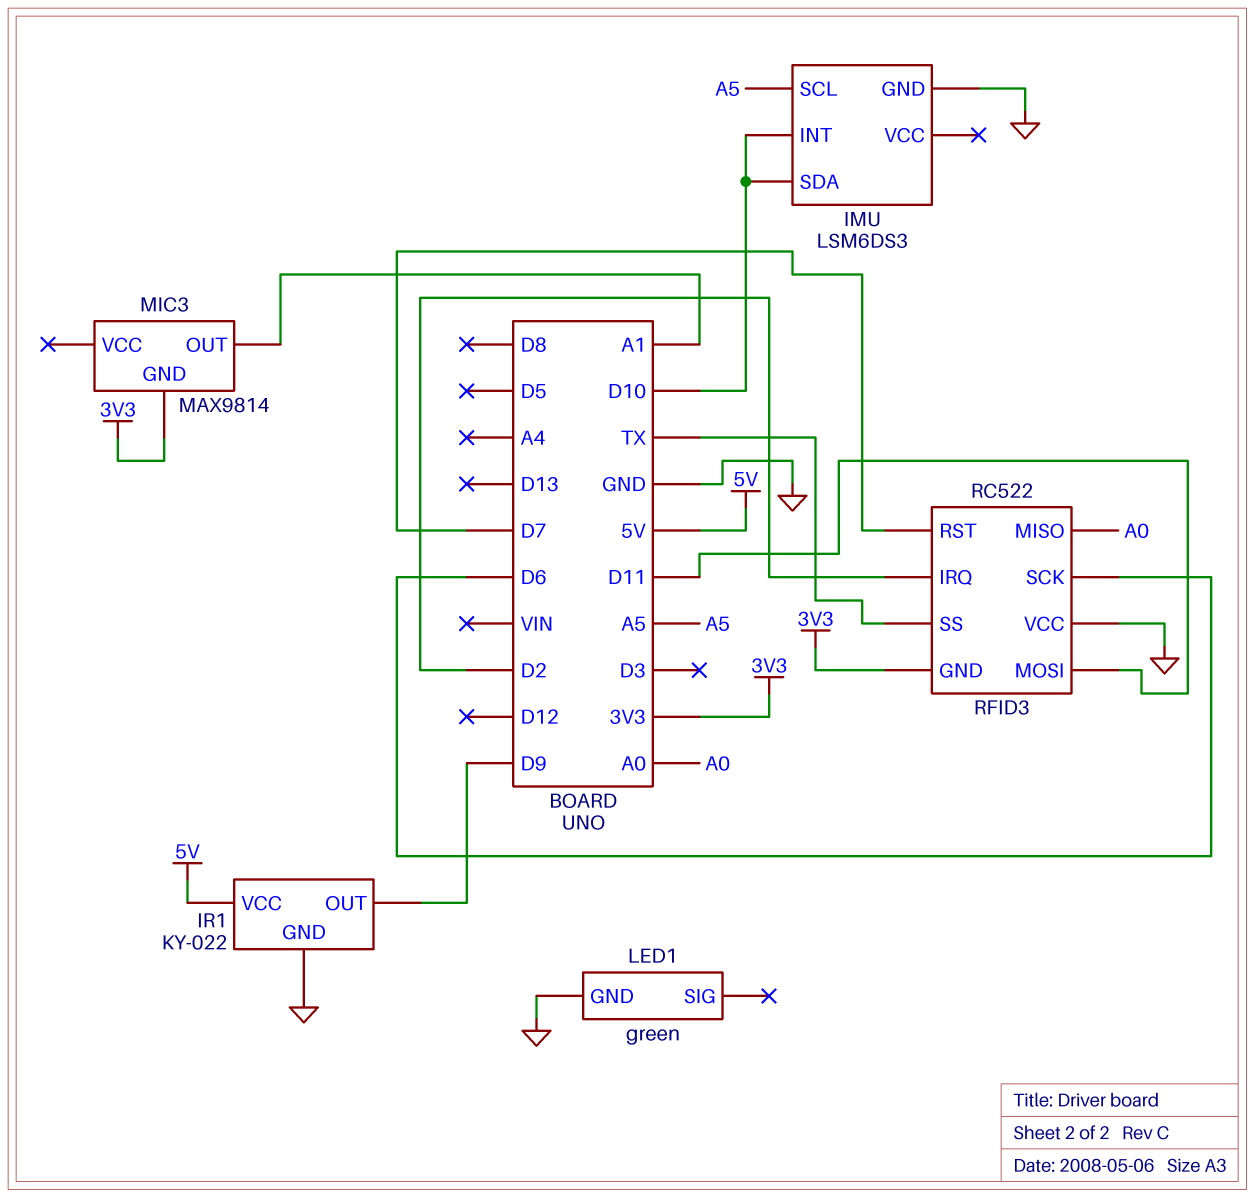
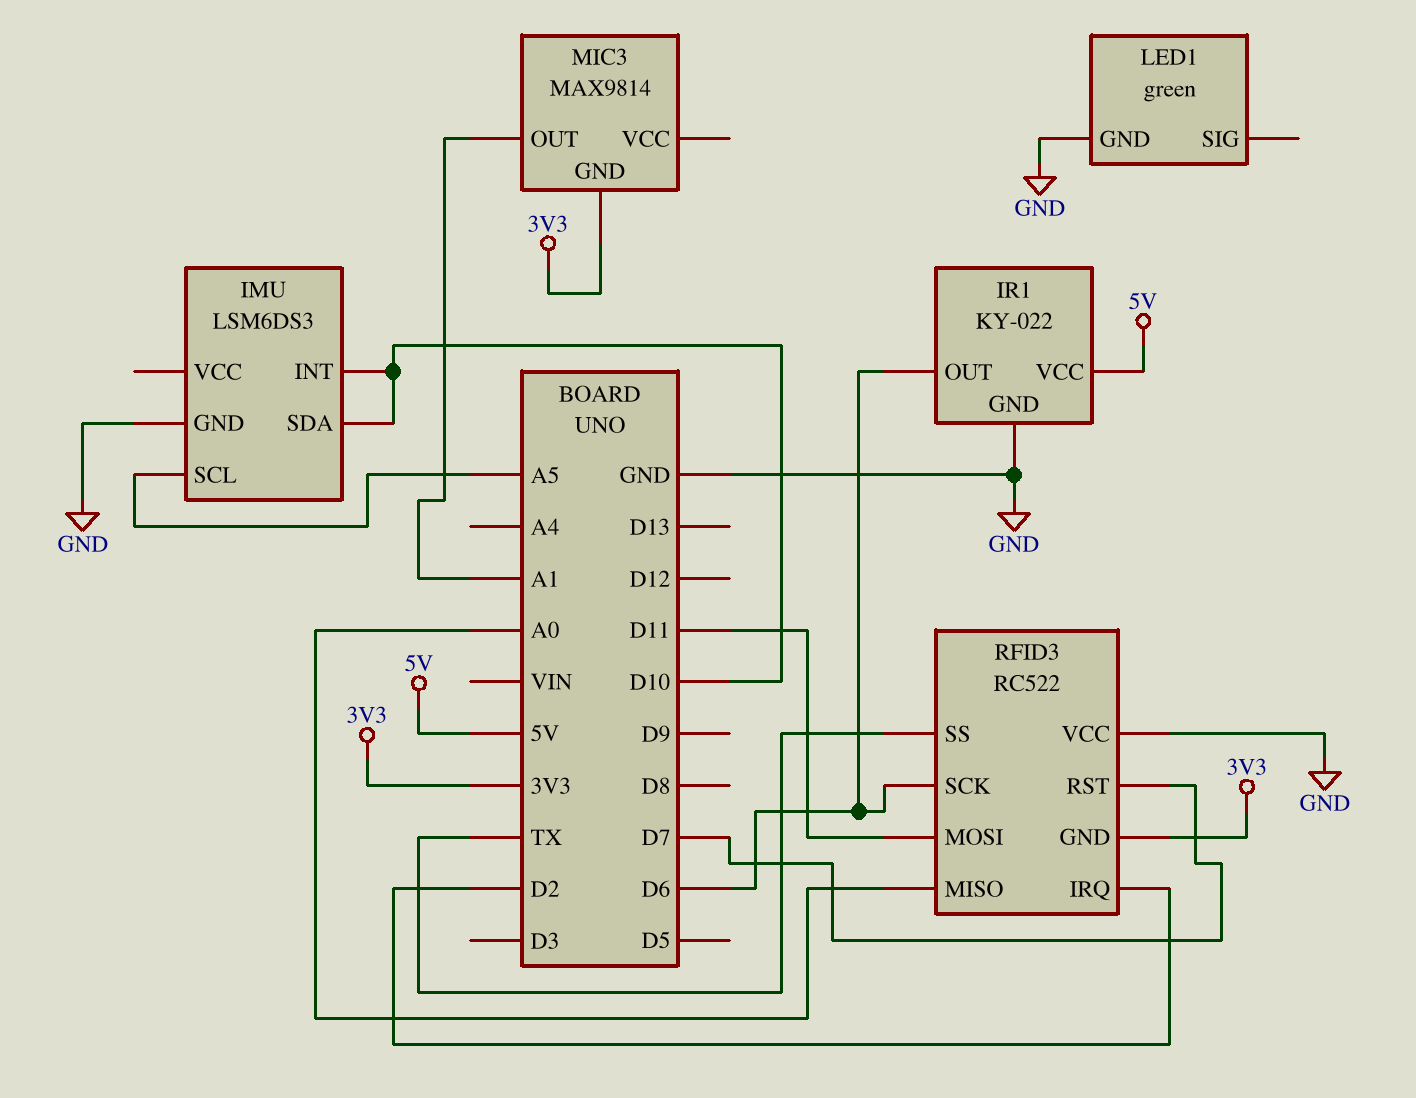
IR1 pin OUT: D9 -> D6

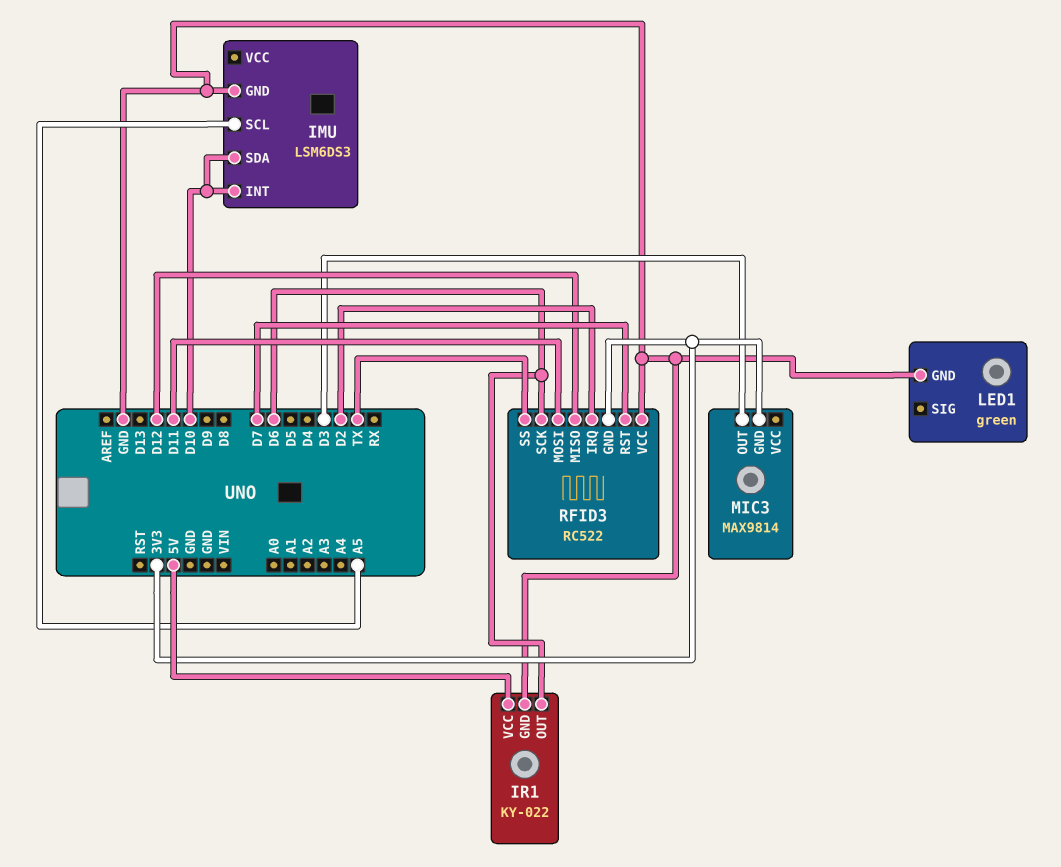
MIC3 pin OUT: A1 -> D3
RFID3 pin MISO: A0 -> D12

